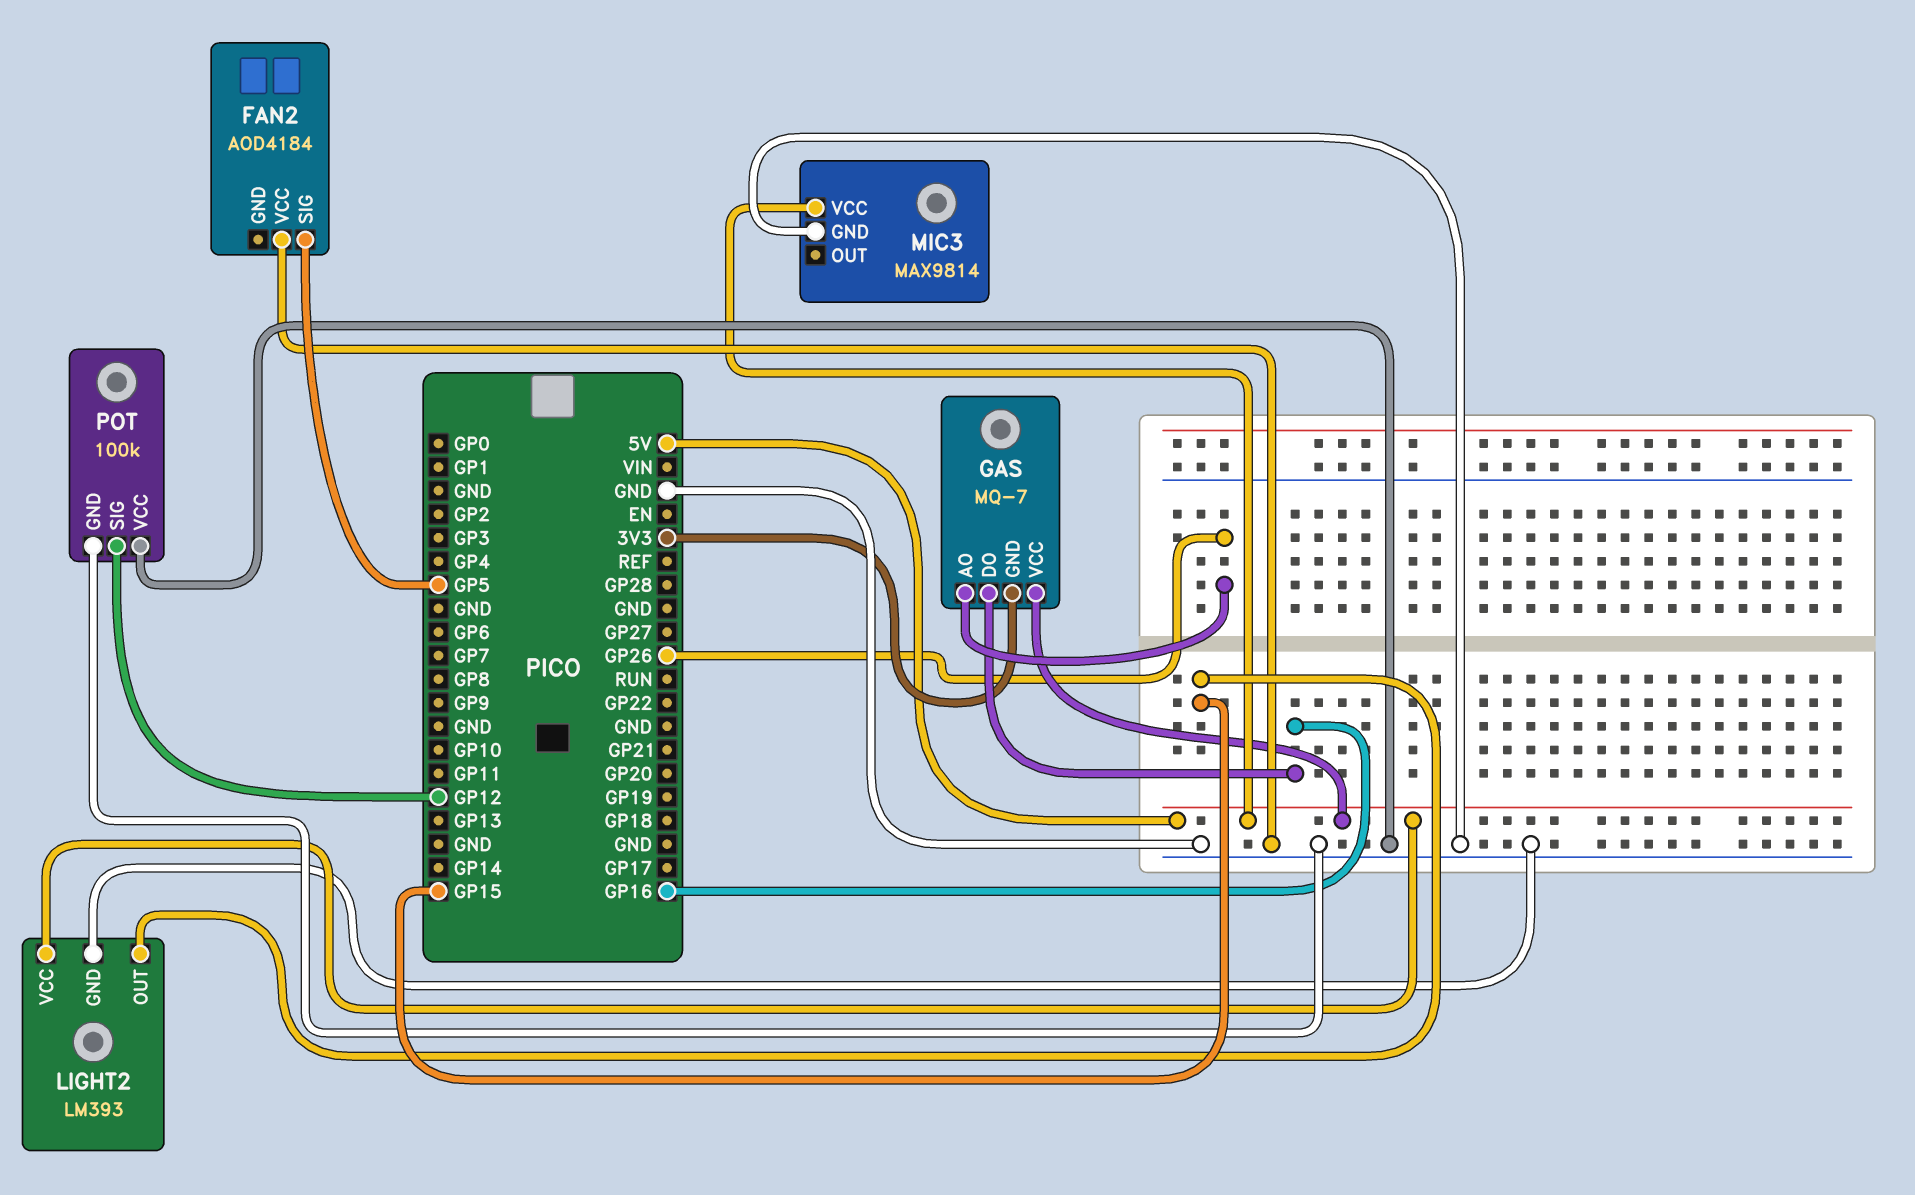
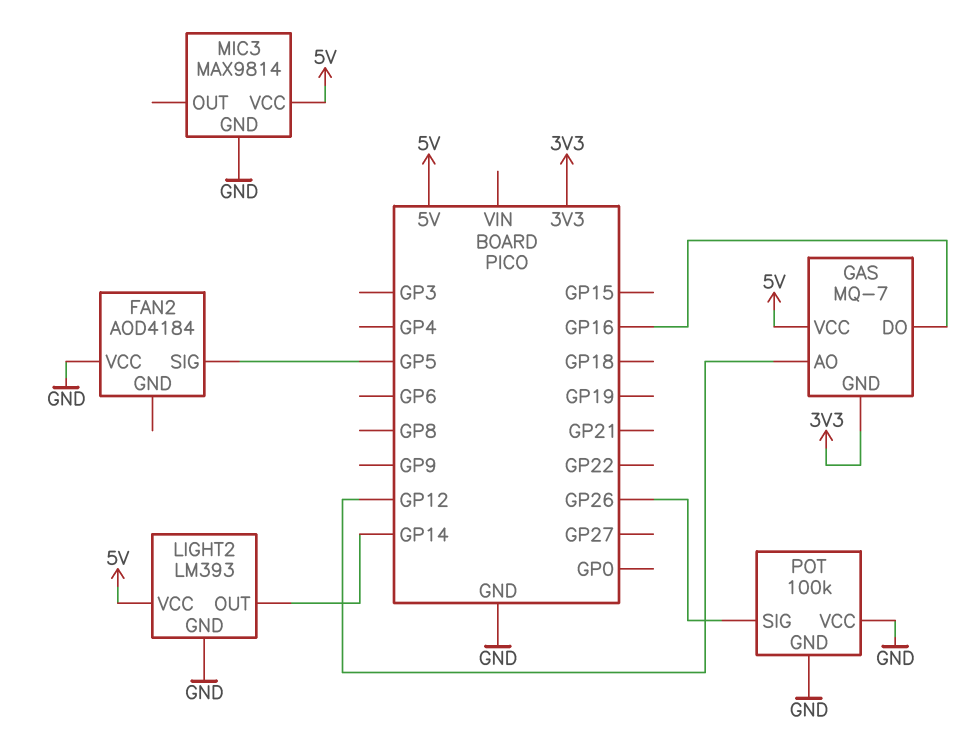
GAS pin AO: GP26 -> GP12
LIGHT2 pin OUT: GP15 -> GP14
POT pin SIG: GP12 -> GP26

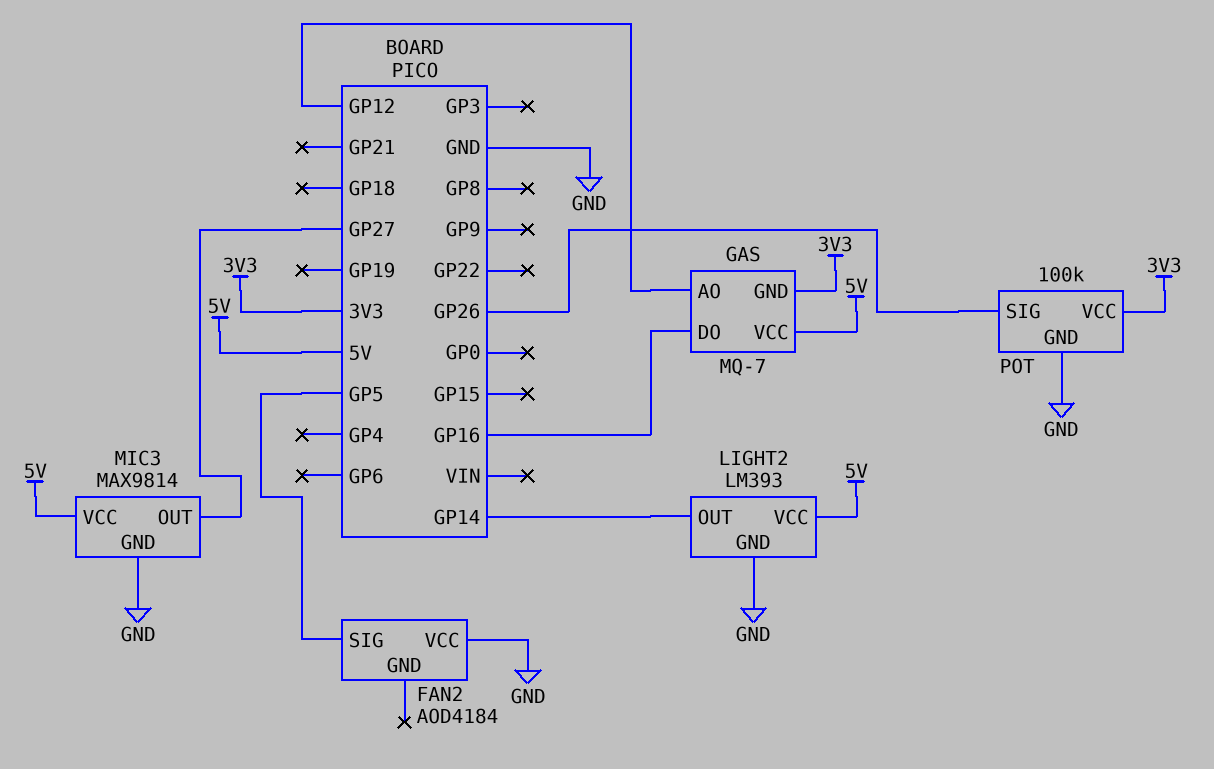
MIC3 pin OUT: none -> GP27
POT pin VCC: GND -> 3V3

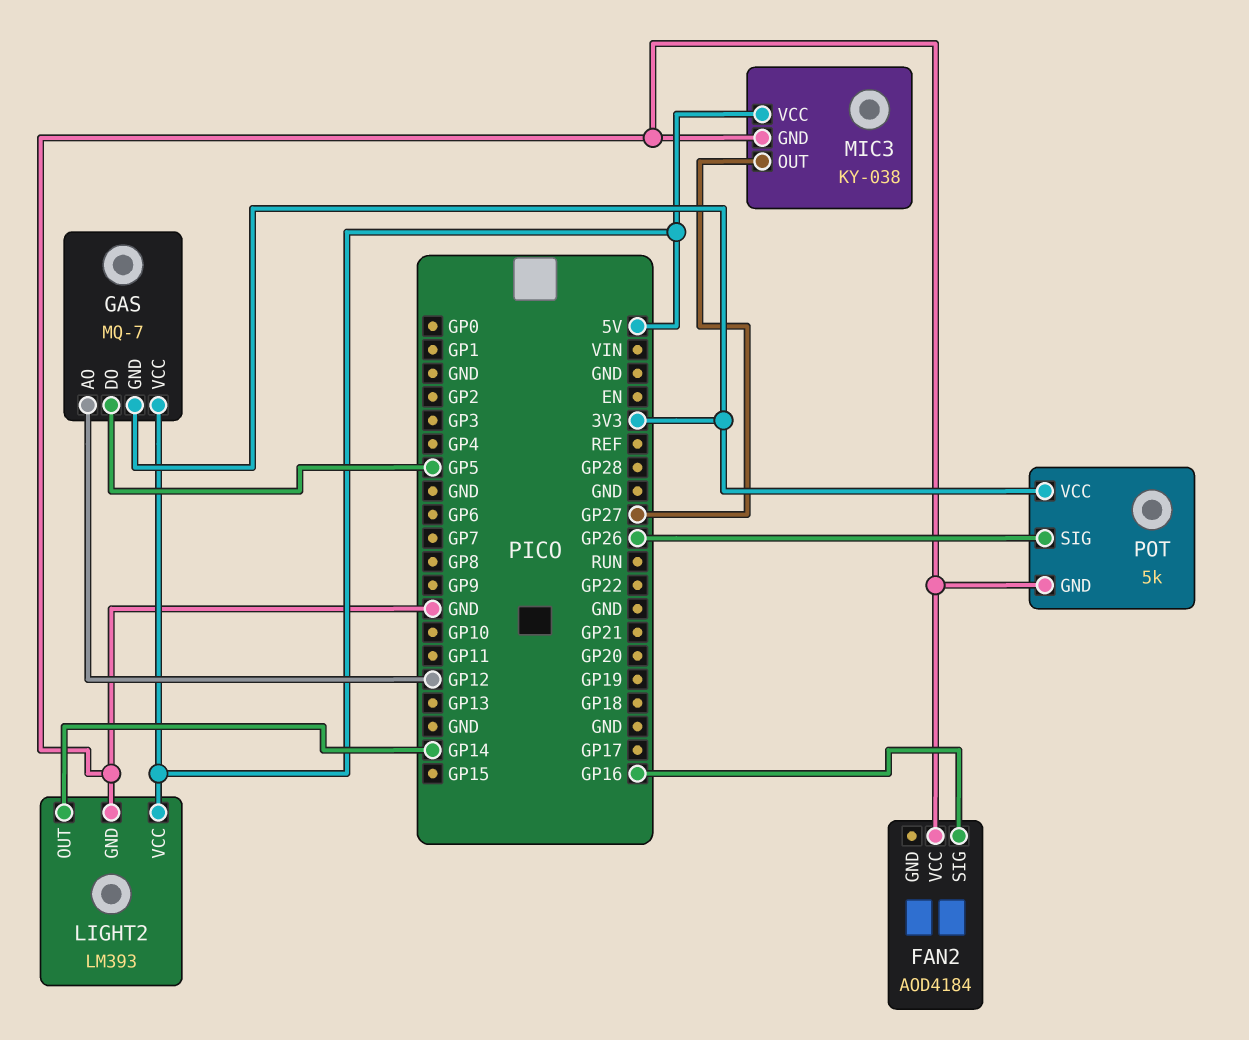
FAN2 pin SIG: GP5 -> GP16
GAS pin DO: GP16 -> GP5
MIC3: MAX9814 -> KY-038
POT: 100k -> 5k

